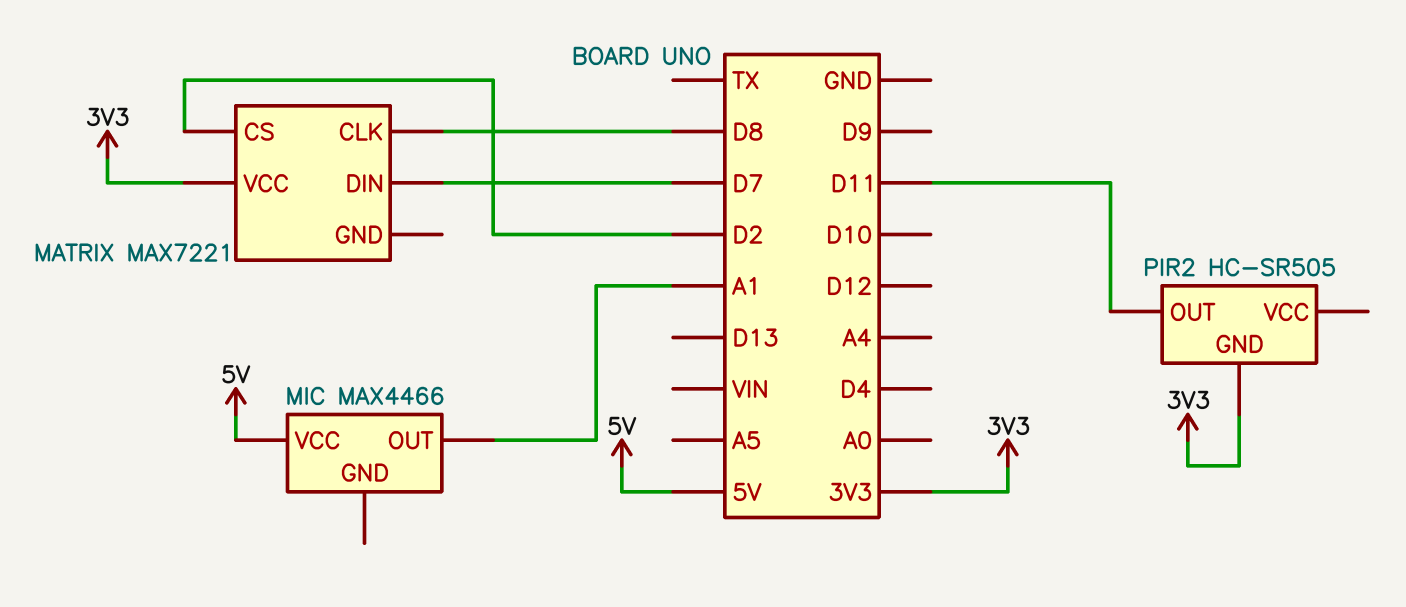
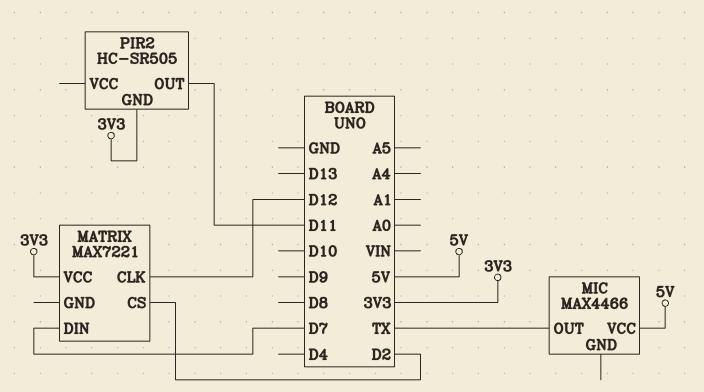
MATRIX pin CLK: D8 -> D12
MIC pin OUT: A1 -> TX

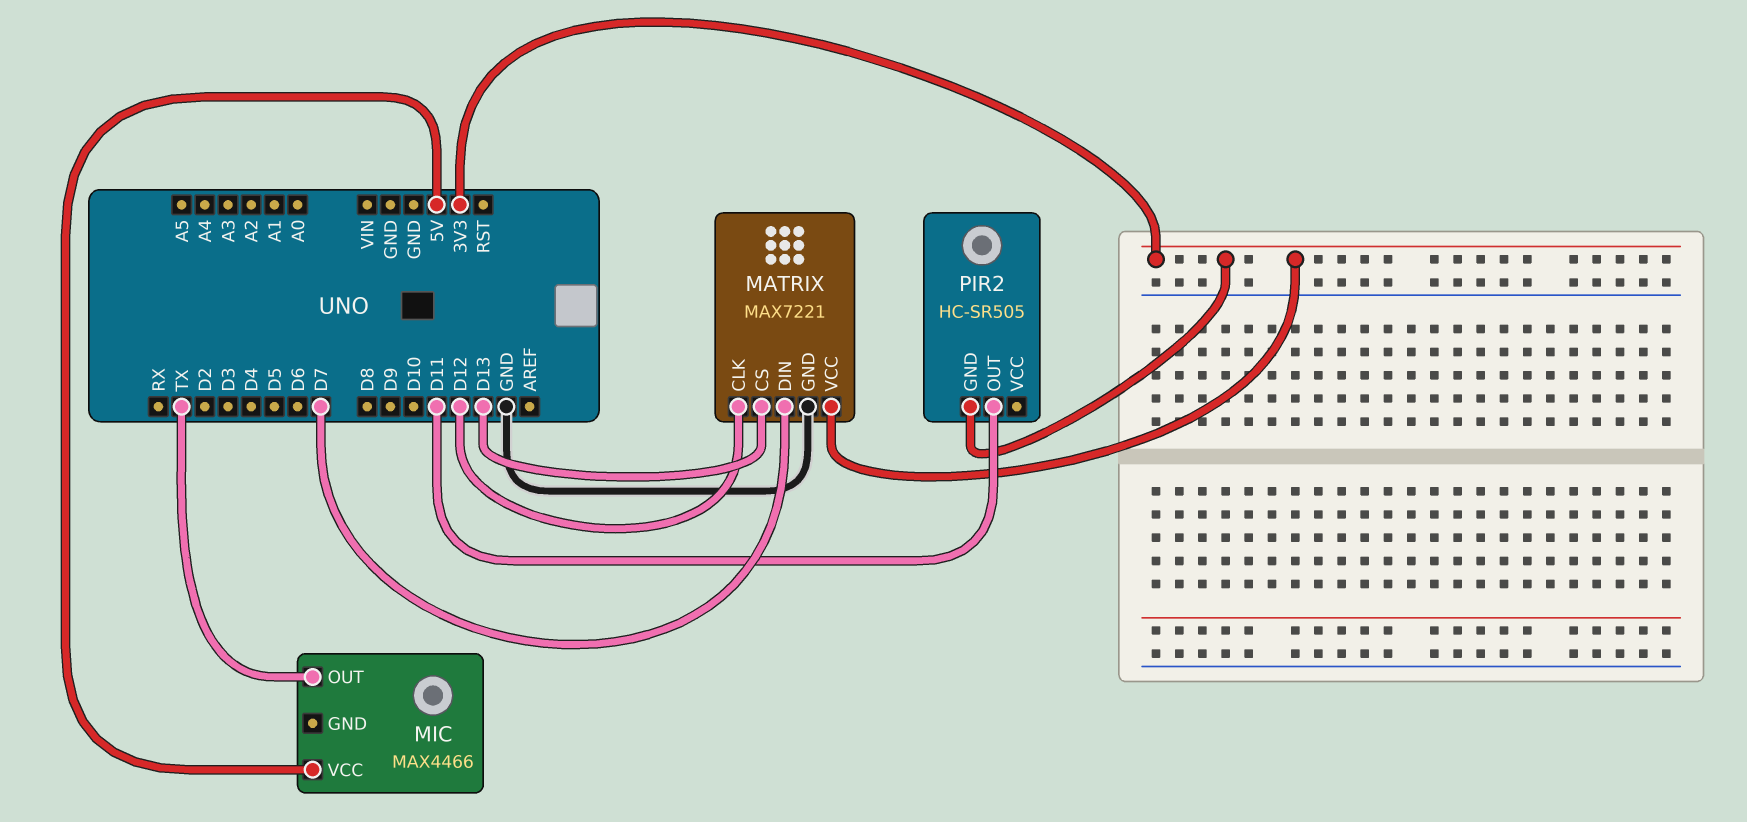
MATRIX pin CS: D2 -> D13
MATRIX pin GND: none -> GND

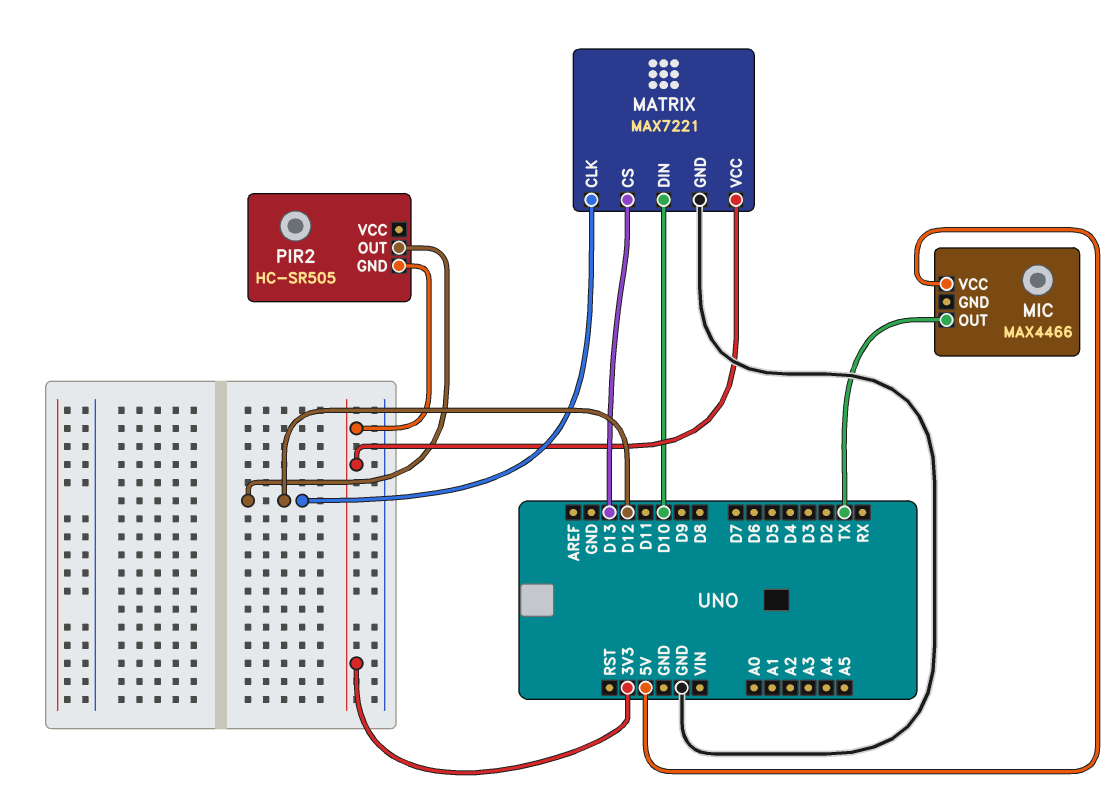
MATRIX pin DIN: D7 -> D10
PIR2 pin OUT: D11 -> D12

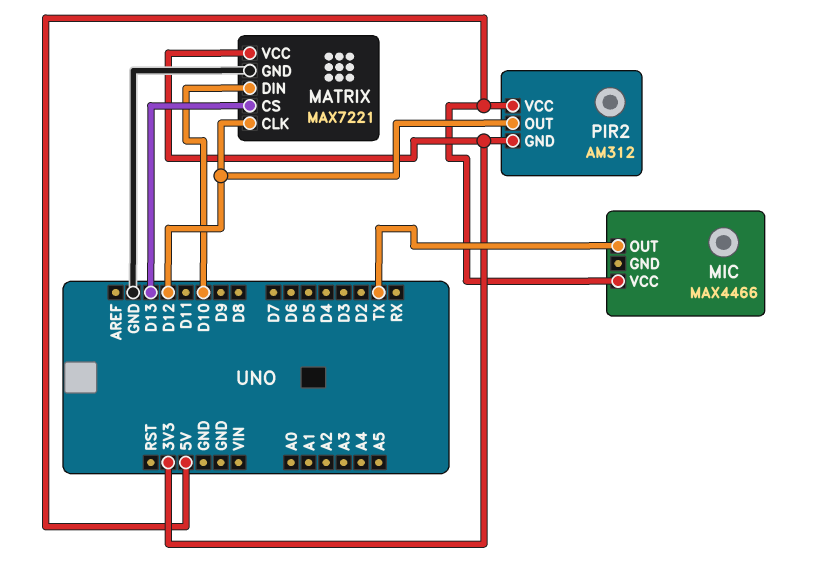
PIR2: HC-SR505 -> AM312
PIR2 pin VCC: none -> 5V

